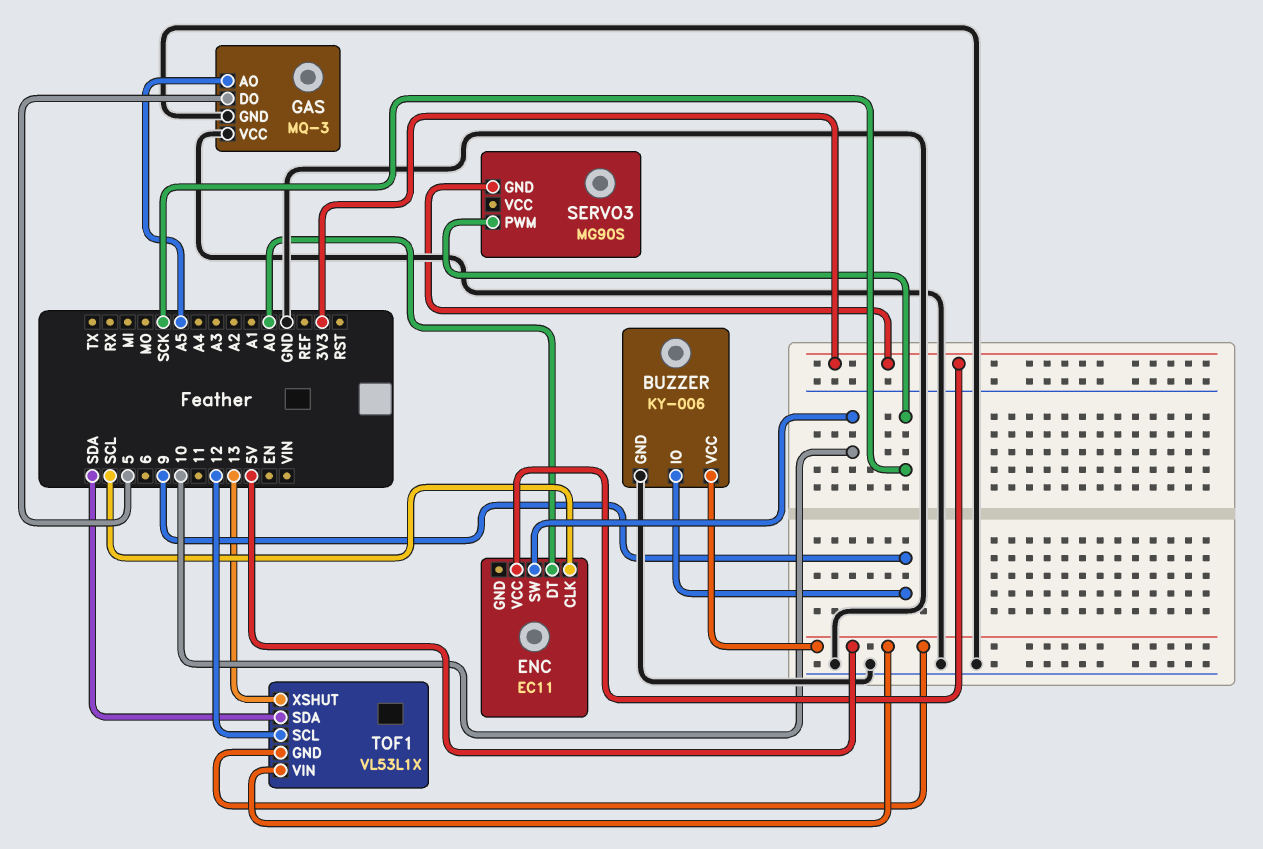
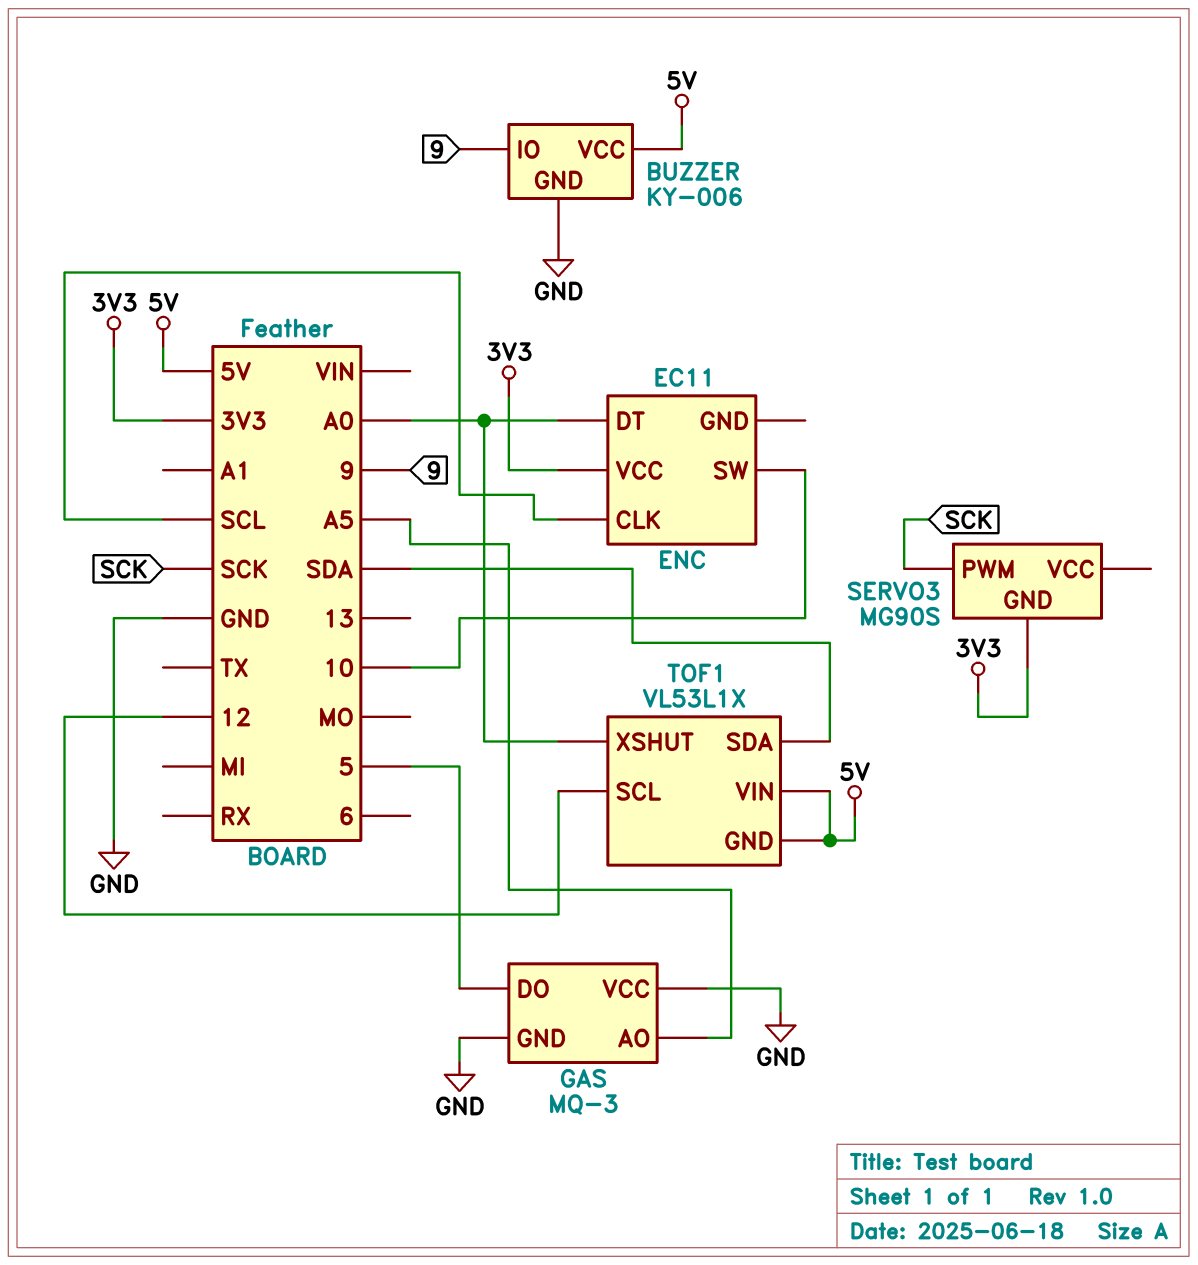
TOF1 pin XSHUT: 13 -> A0

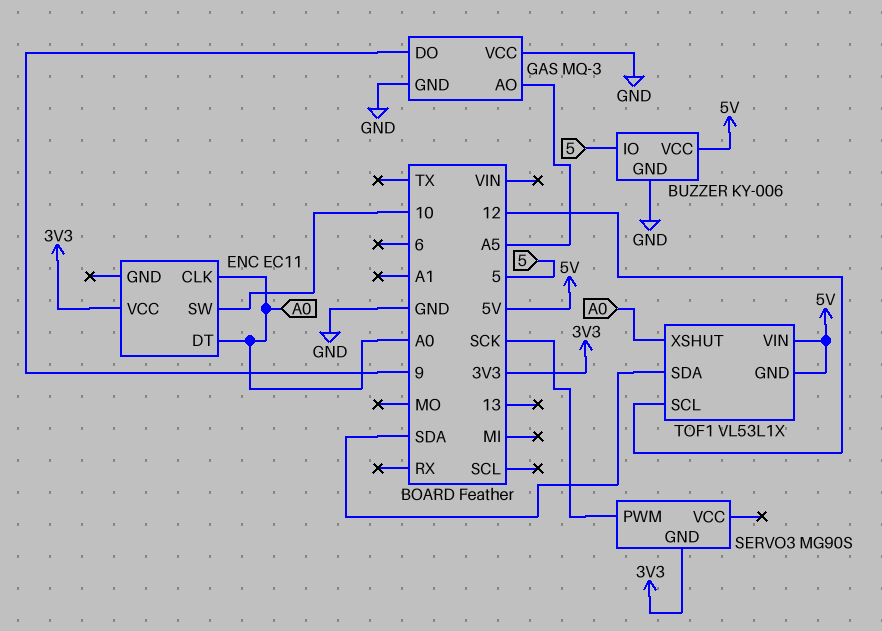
BUZZER pin IO: 9 -> 5
ENC pin CLK: SCL -> A0
GAS pin DO: 5 -> 9

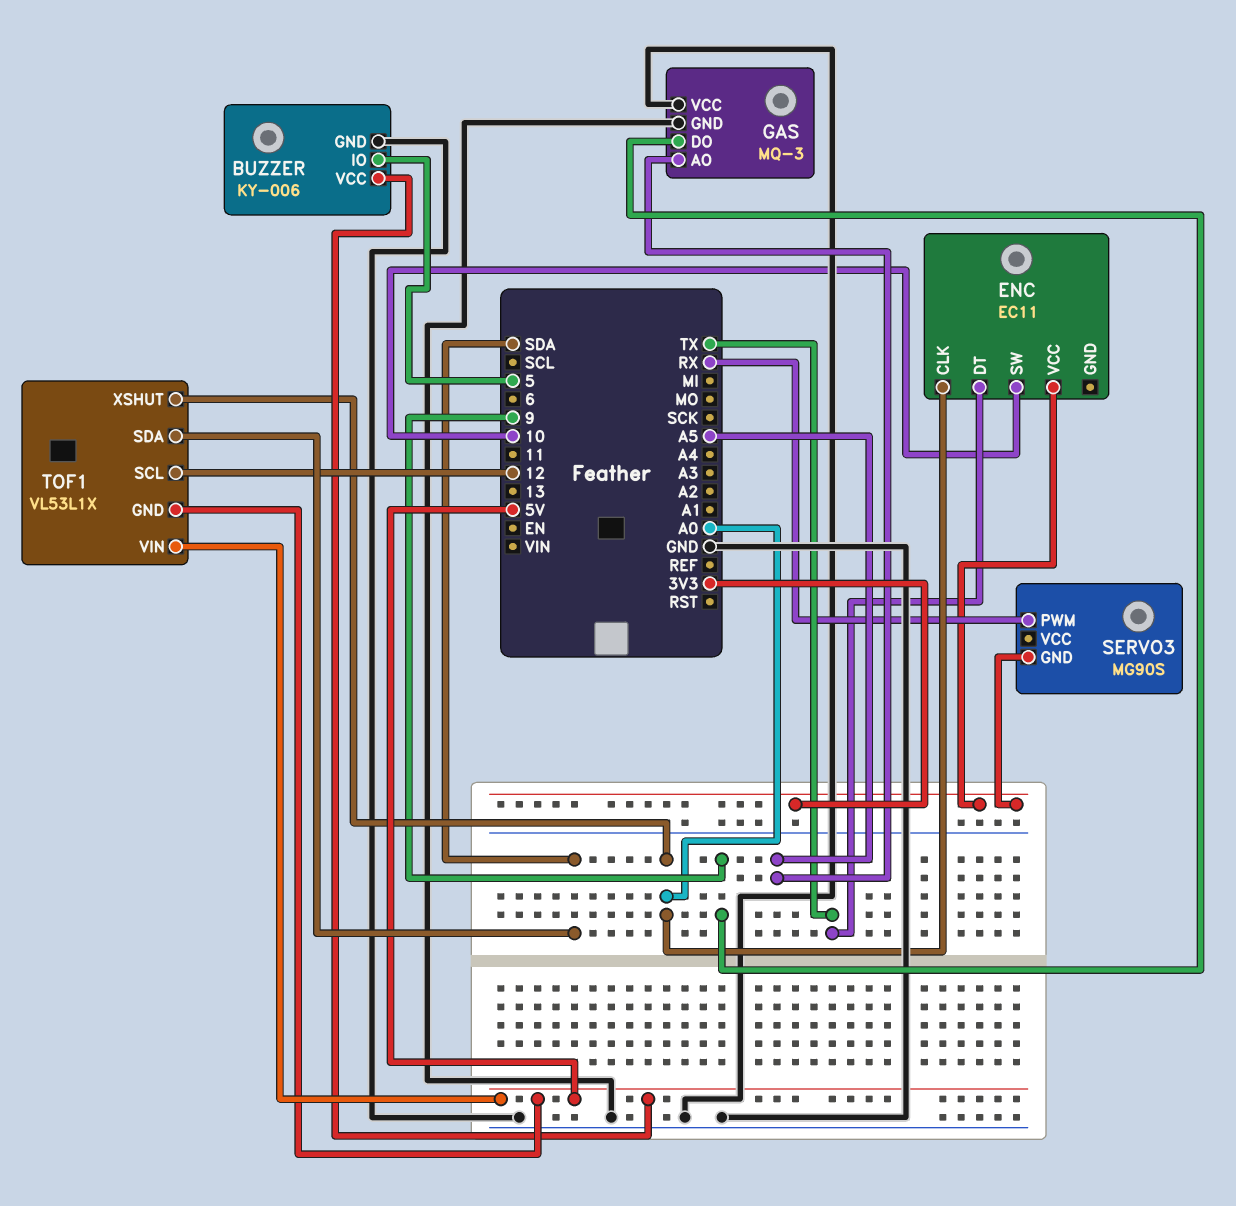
ENC pin DT: A0 -> TX
SERVO3 pin PWM: SCK -> RX

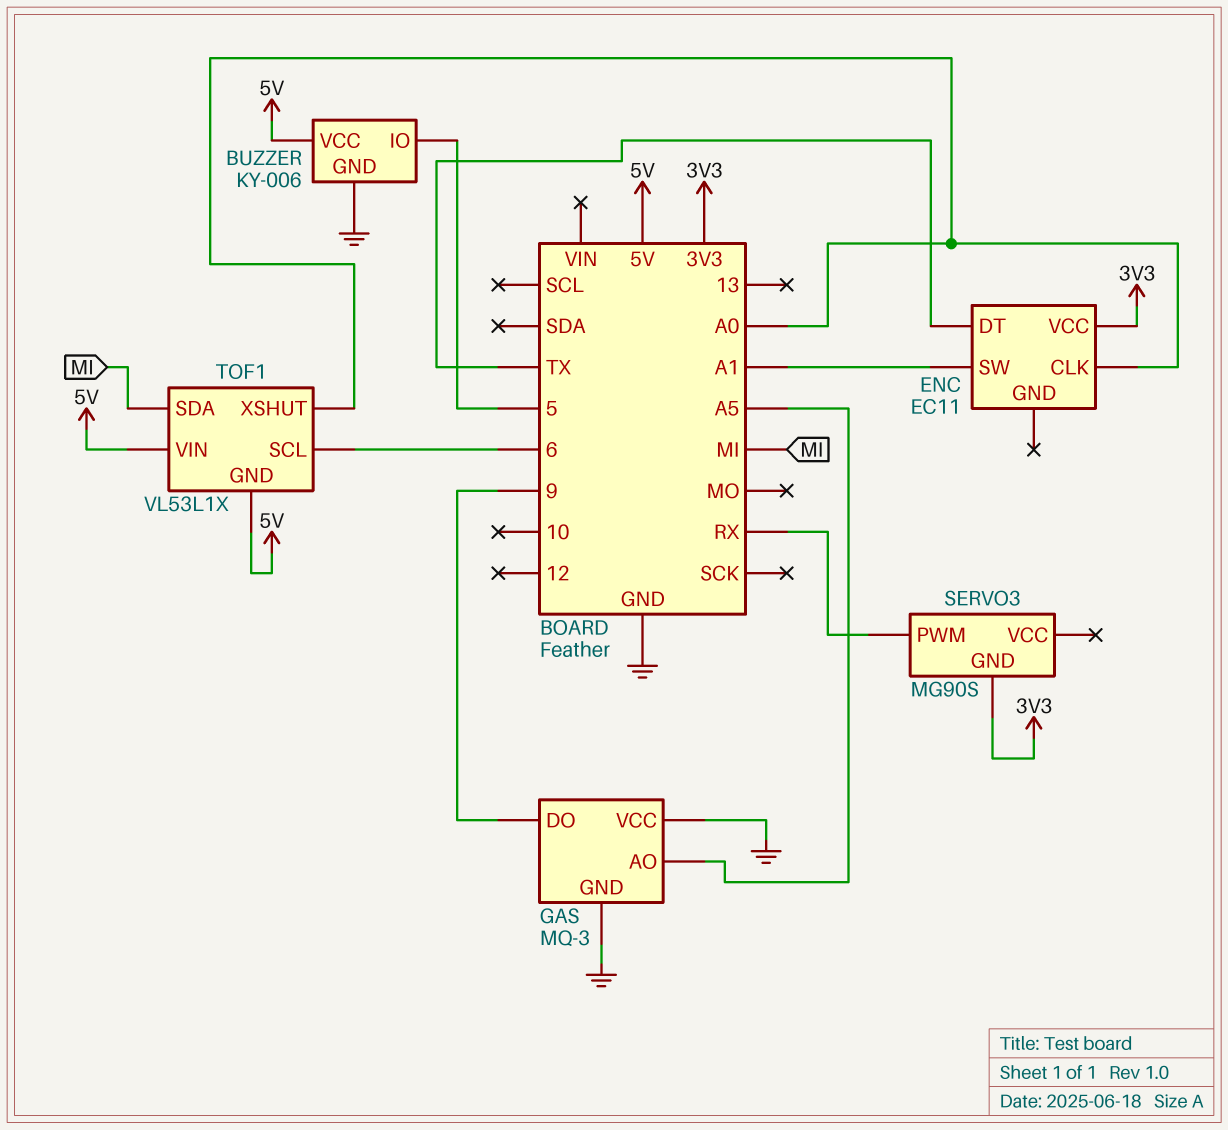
ENC pin SW: 10 -> A1
TOF1 pin SCL: 12 -> 6
TOF1 pin SDA: SDA -> MI

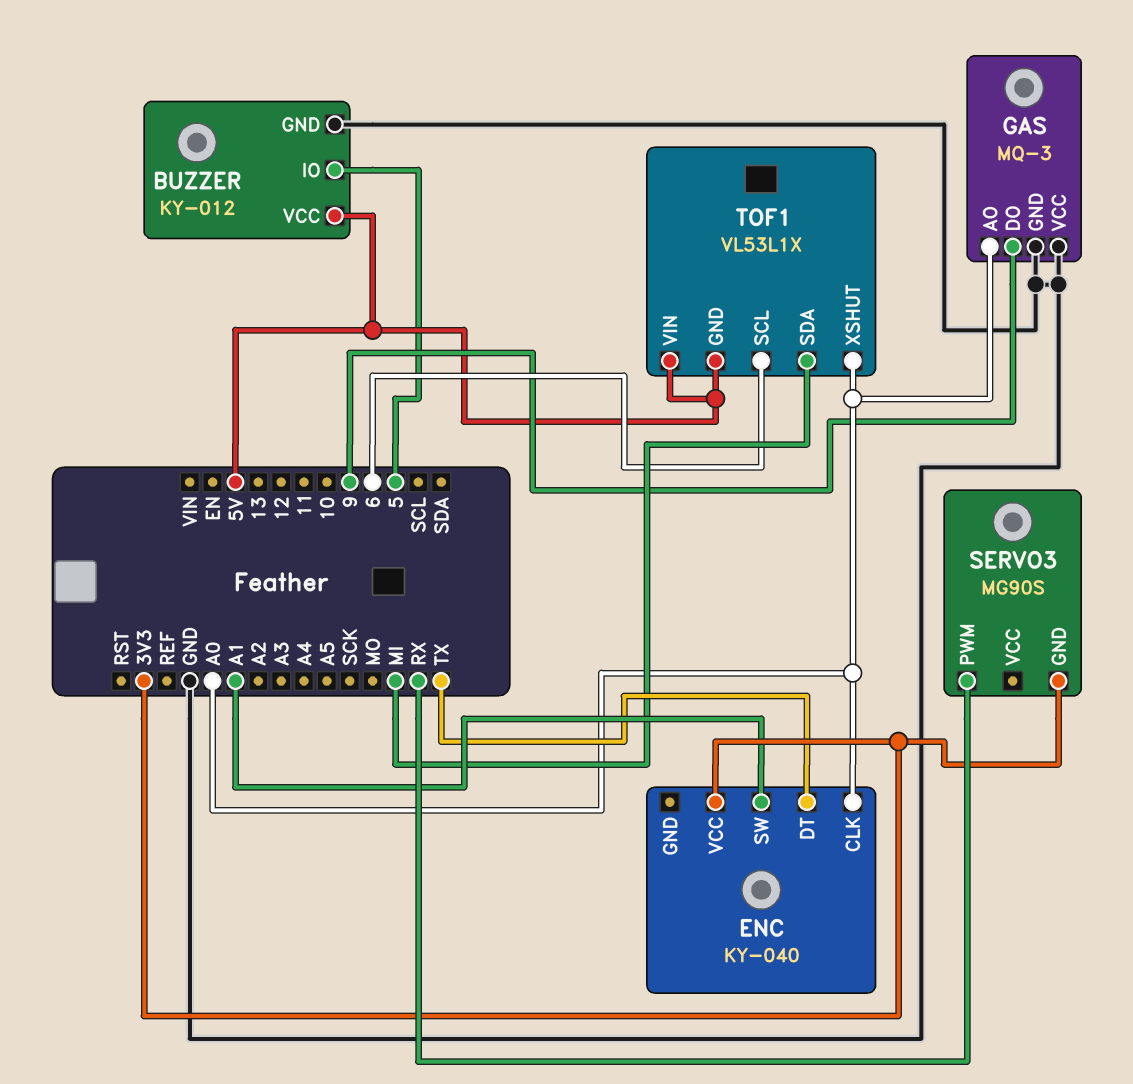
BUZZER: KY-006 -> KY-012
ENC: EC11 -> KY-040
GAS pin AO: A5 -> A0

